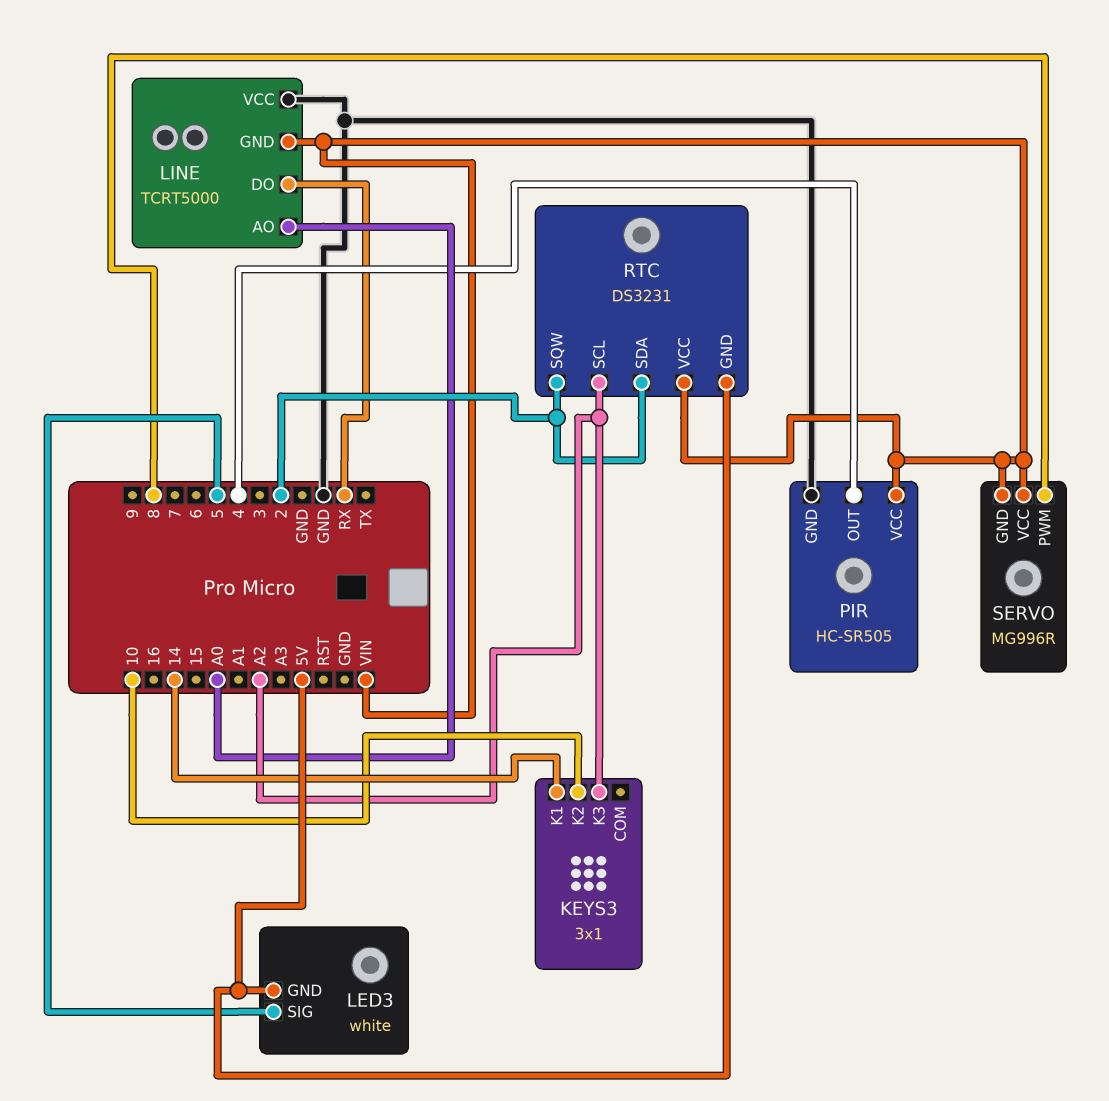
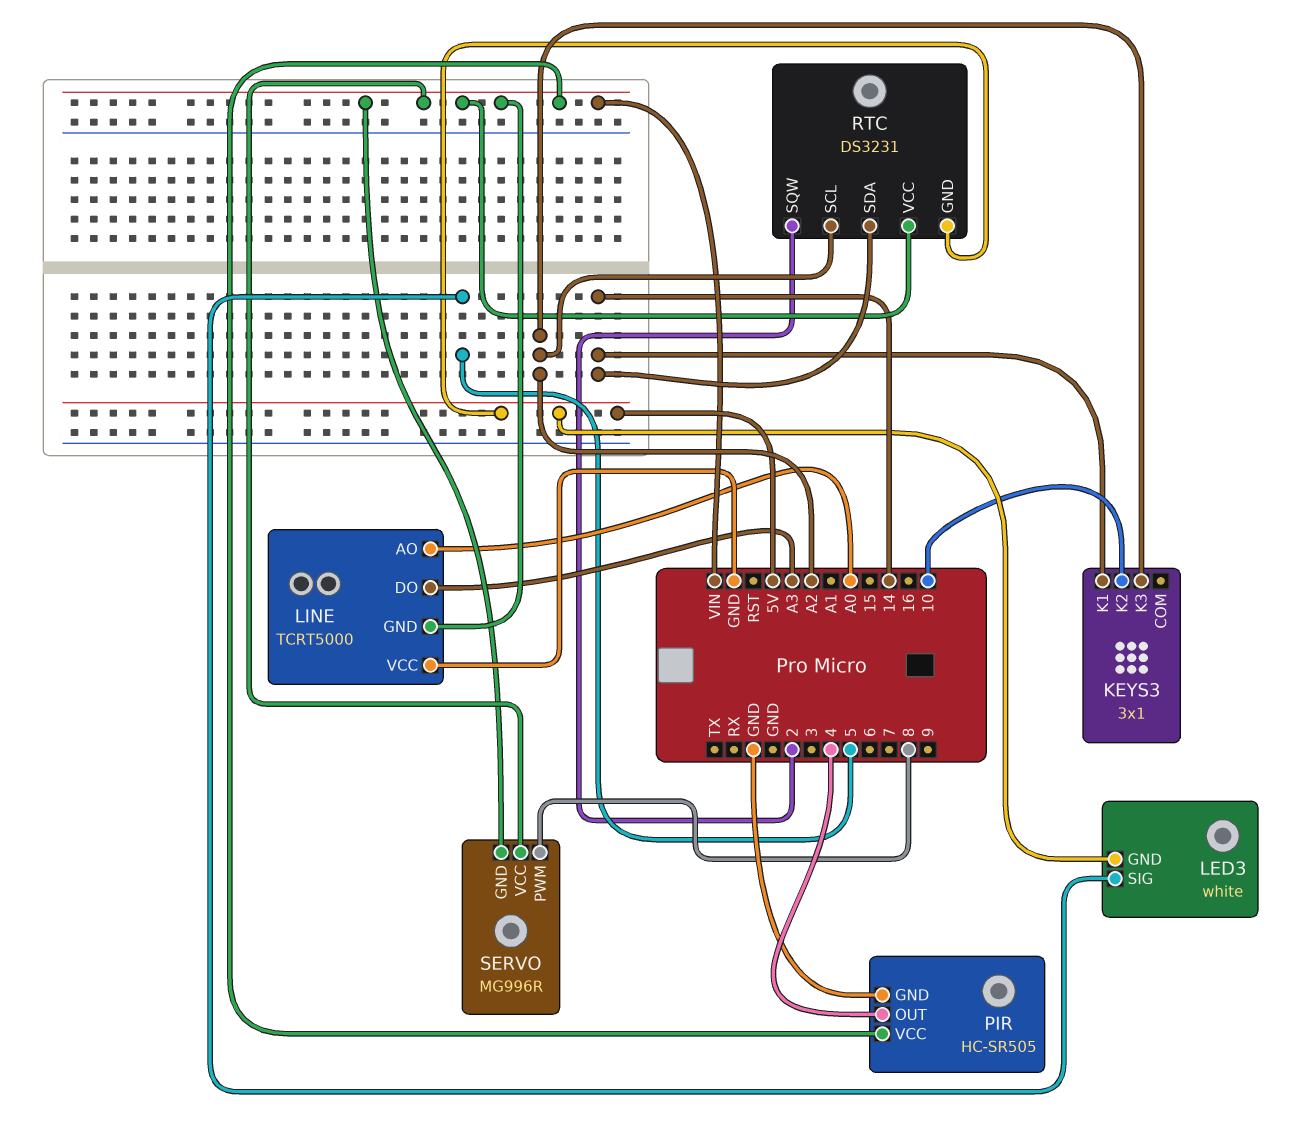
LINE pin DO: RX -> A3
RTC pin SDA: 2 -> 14

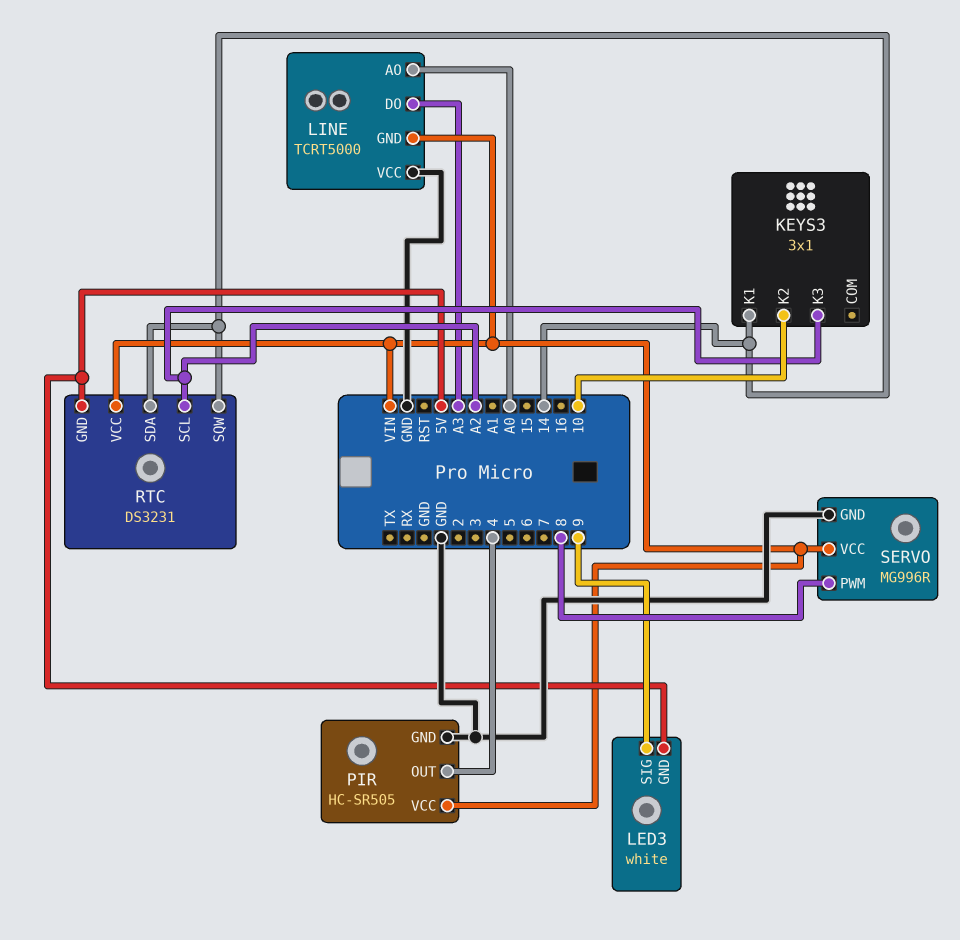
LED3 pin SIG: 5 -> 9
RTC pin SQW: 2 -> 14
SERVO pin GND: VIN -> GND

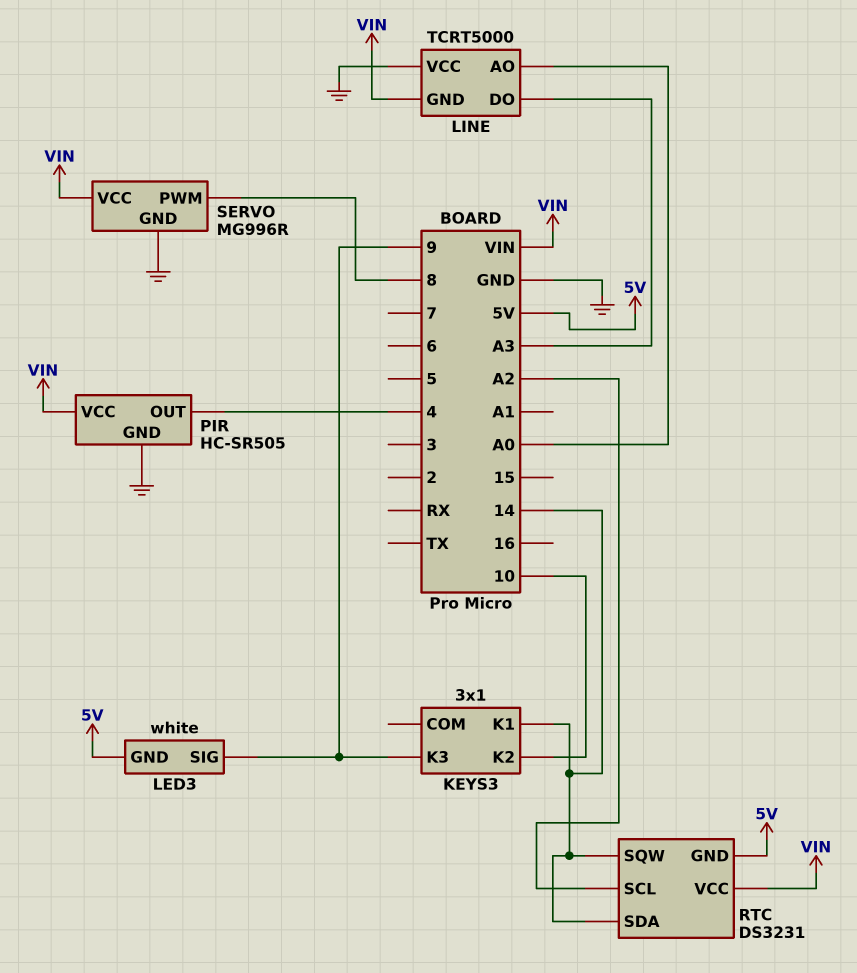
KEYS3 pin K3: A2 -> 9

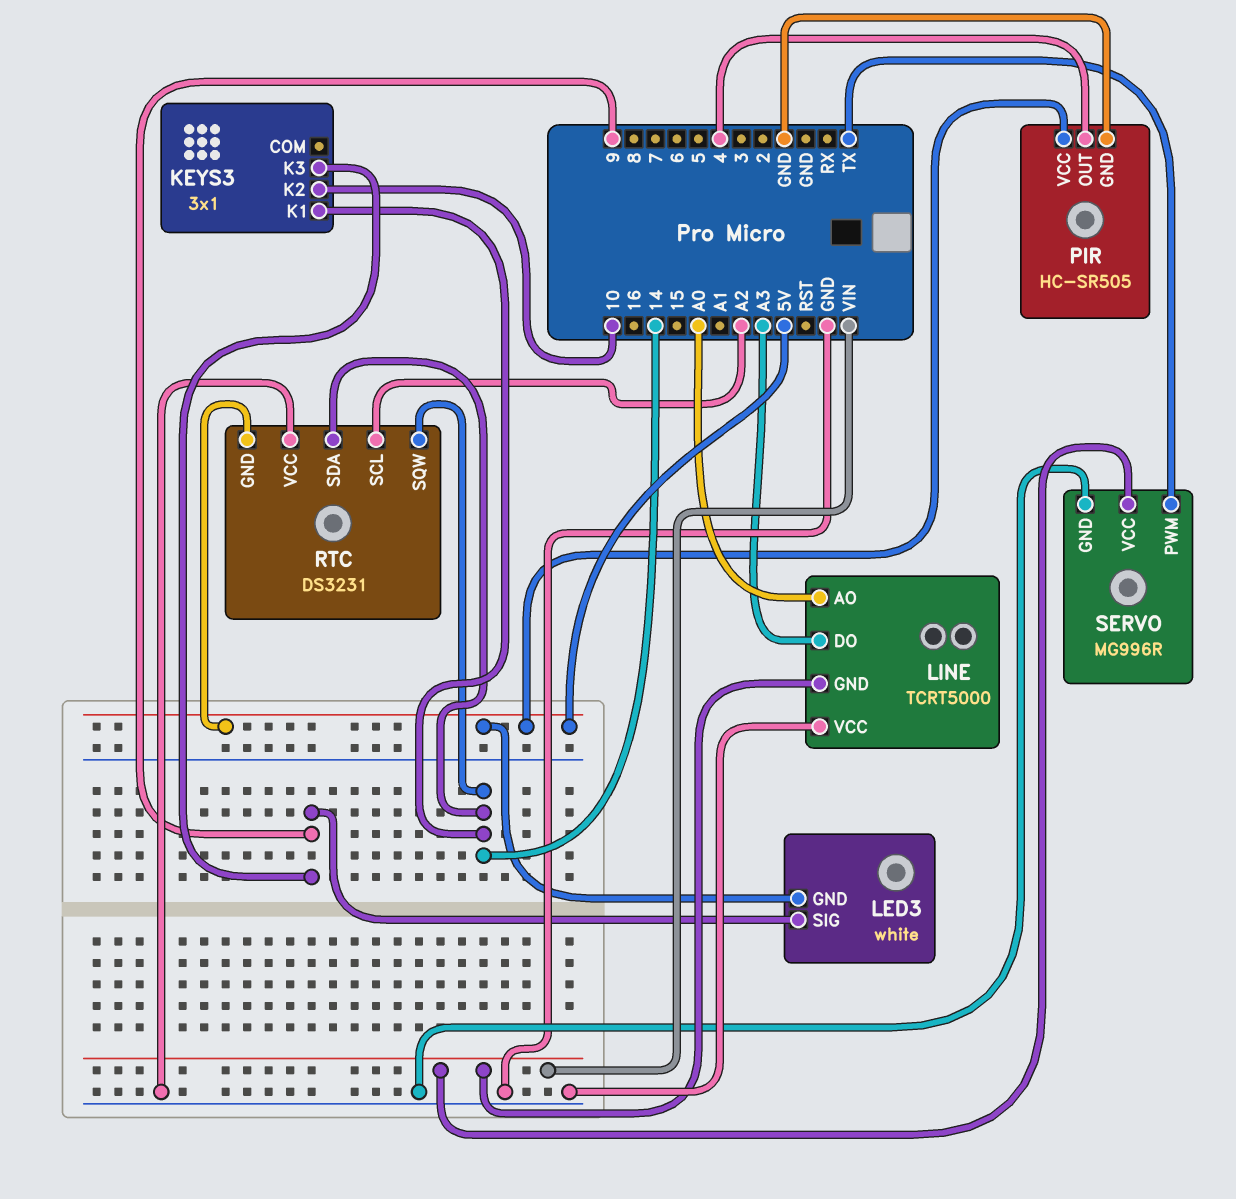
PIR pin VCC: VIN -> 5V
RTC pin VCC: VIN -> GND
SERVO pin PWM: 8 -> TX

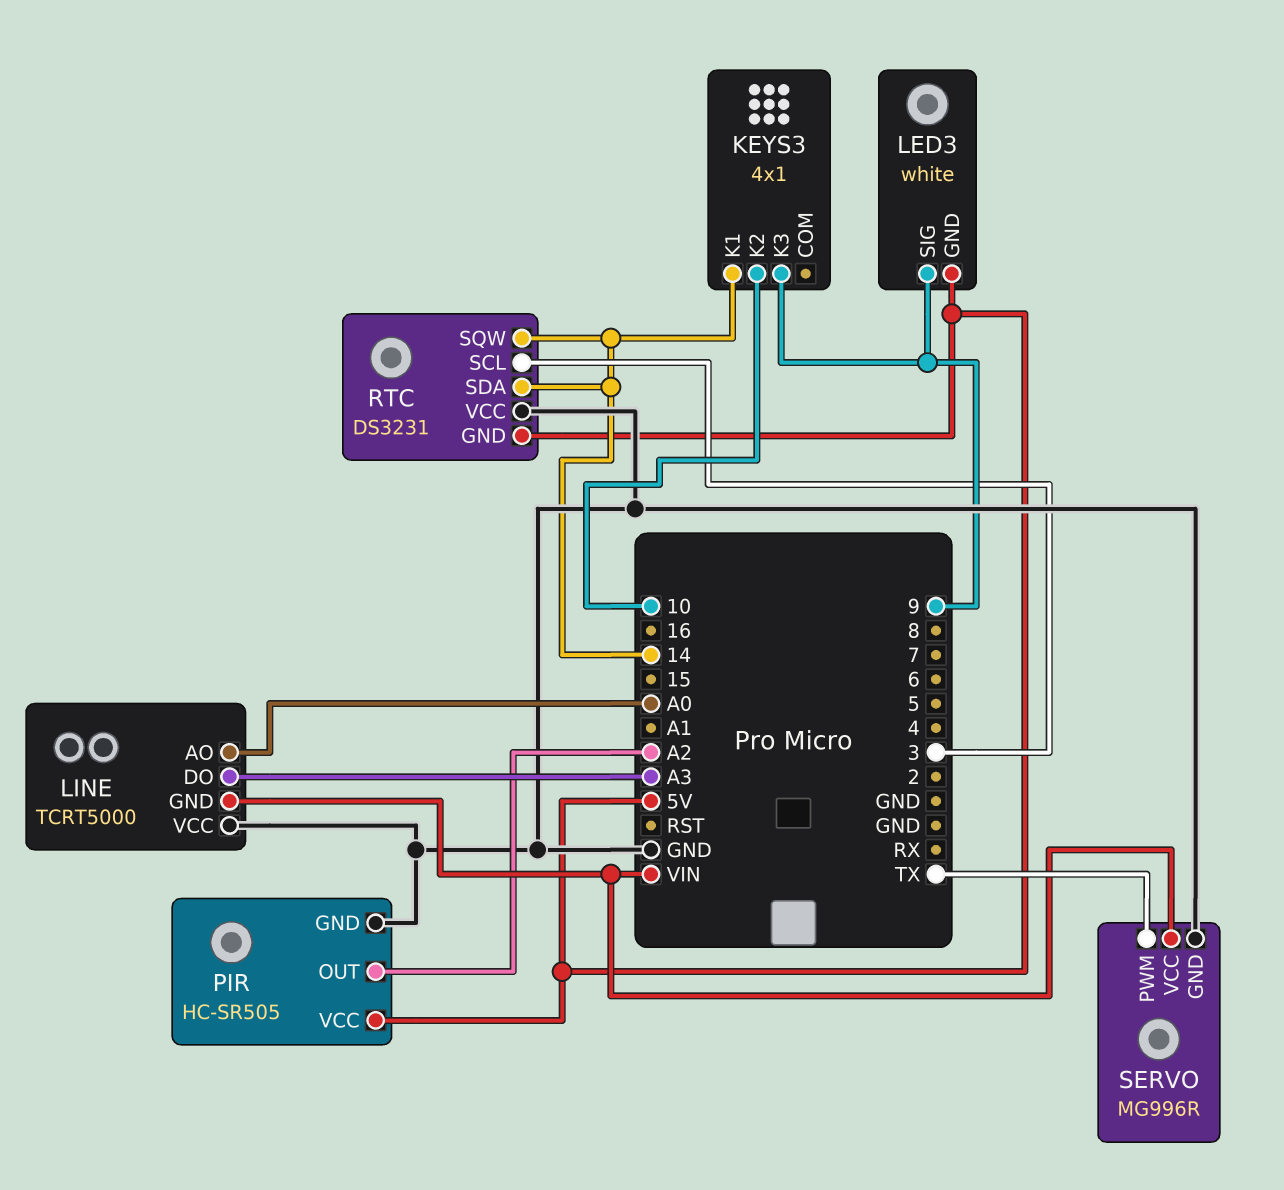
KEYS3: 3x1 -> 4x1
PIR pin OUT: 4 -> A2
RTC pin SCL: A2 -> 3

